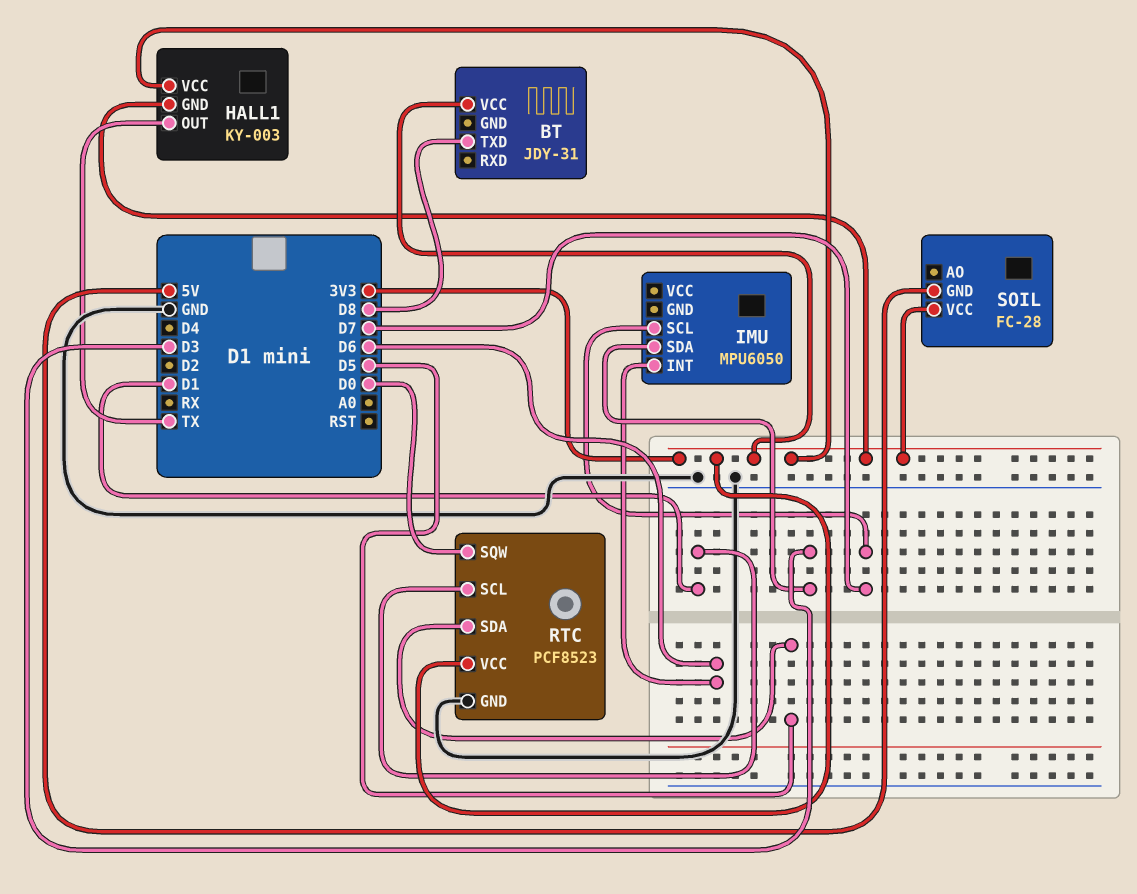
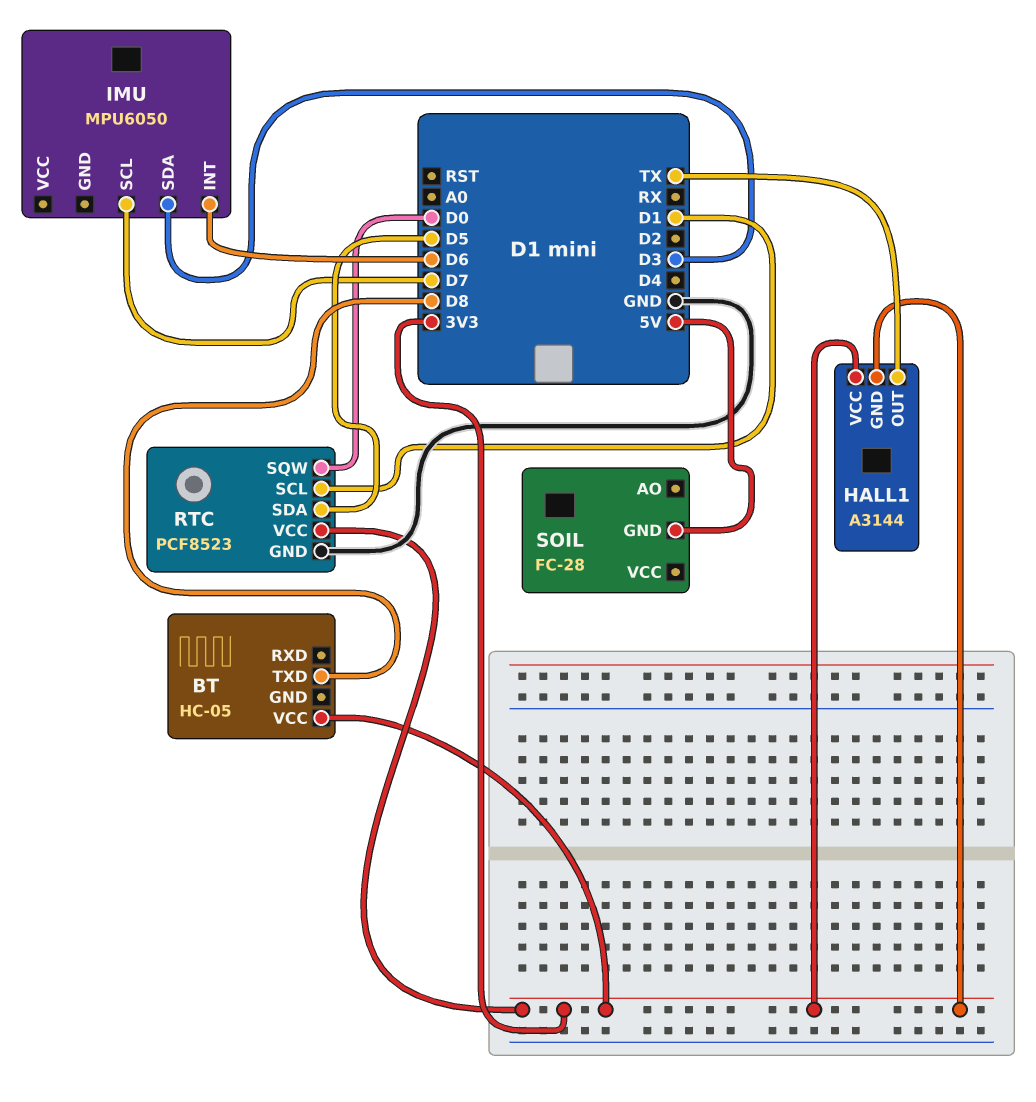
BT: JDY-31 -> HC-05
HALL1: KY-003 -> A3144
SOIL pin VCC: 3V3 -> none

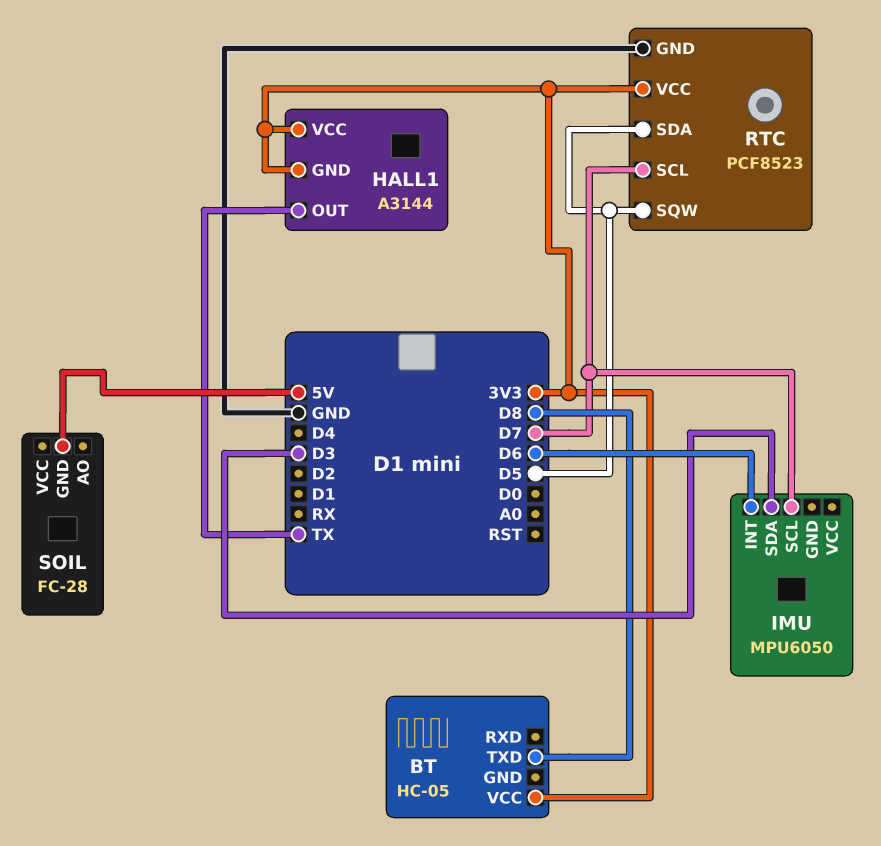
RTC pin SCL: D1 -> D7
RTC pin SQW: D0 -> D5

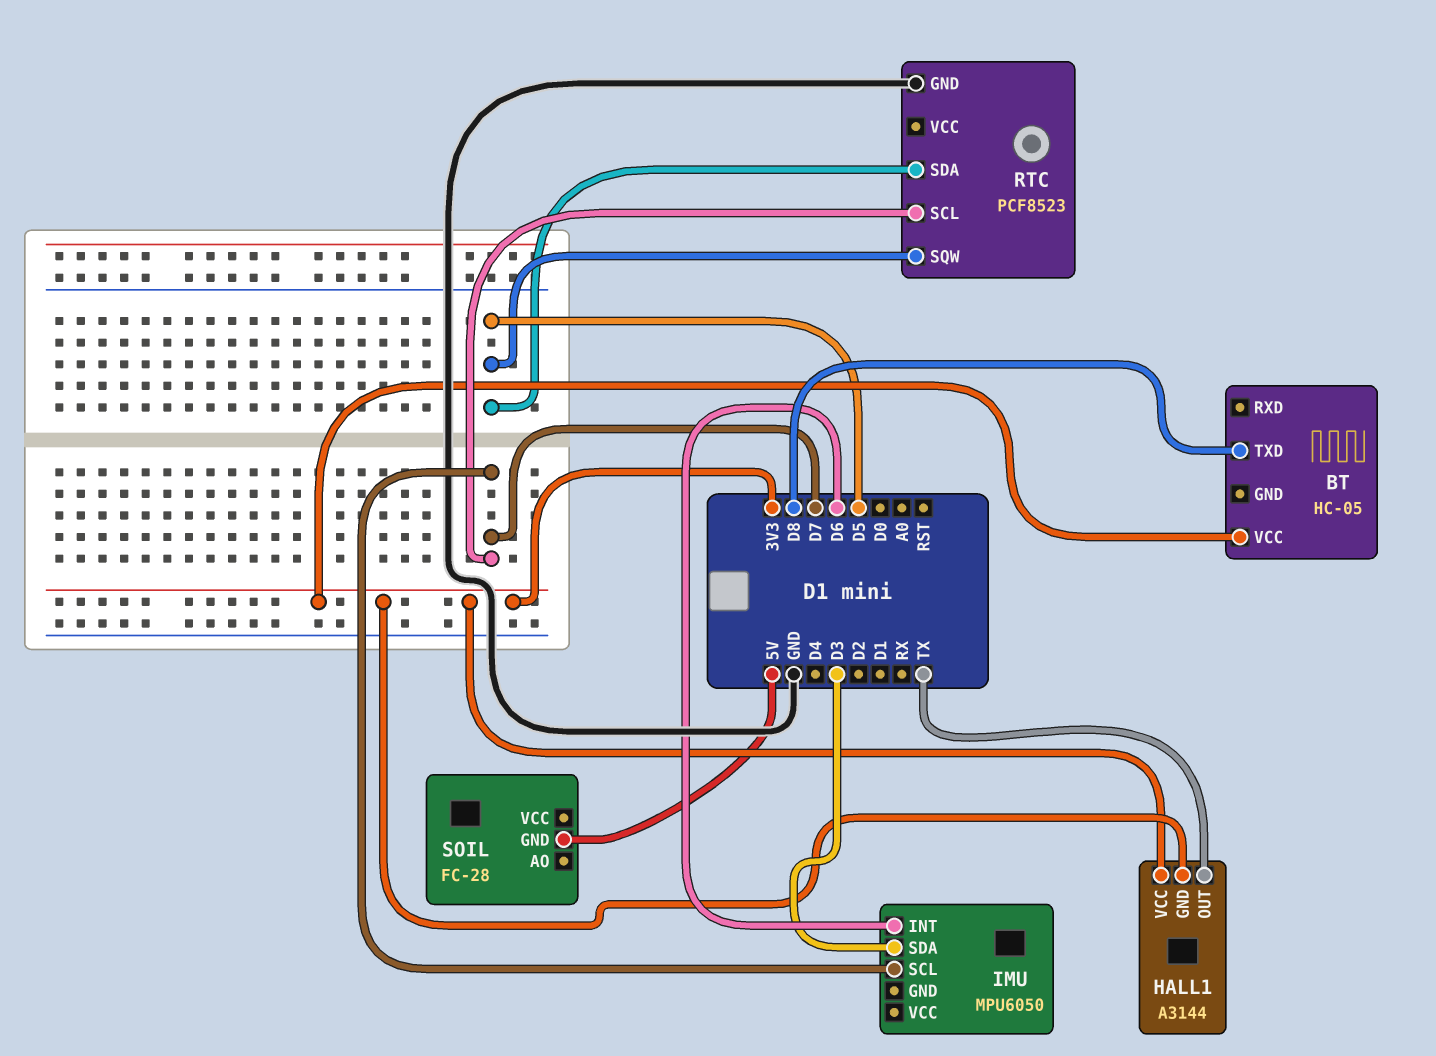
RTC pin VCC: 3V3 -> none

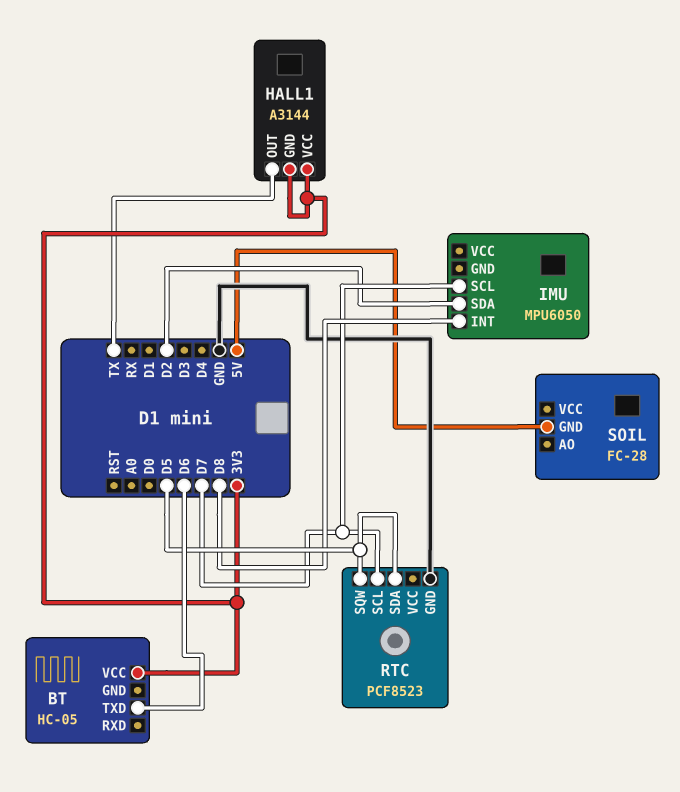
BT pin TXD: D8 -> D6
IMU pin INT: D6 -> D8
IMU pin SDA: D3 -> D2

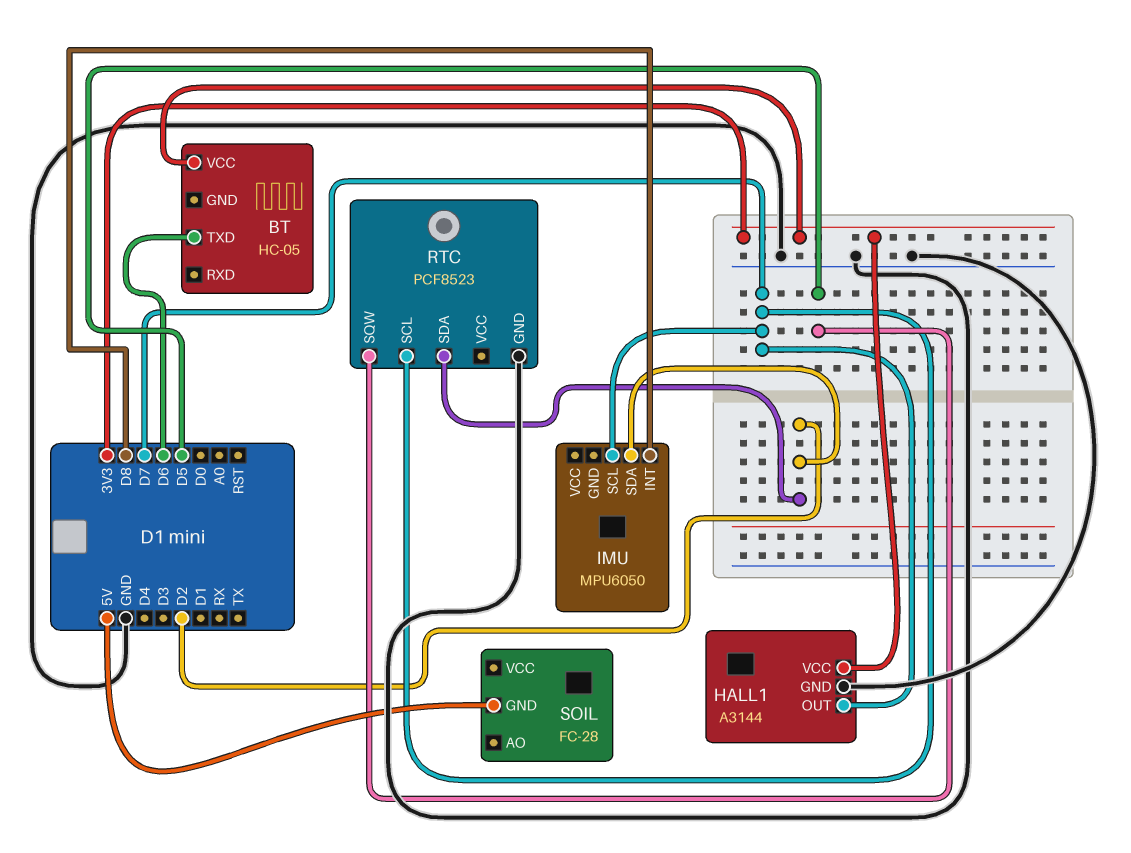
HALL1 pin GND: 3V3 -> GND
HALL1 pin OUT: TX -> D7
RTC pin SDA: D5 -> D2

